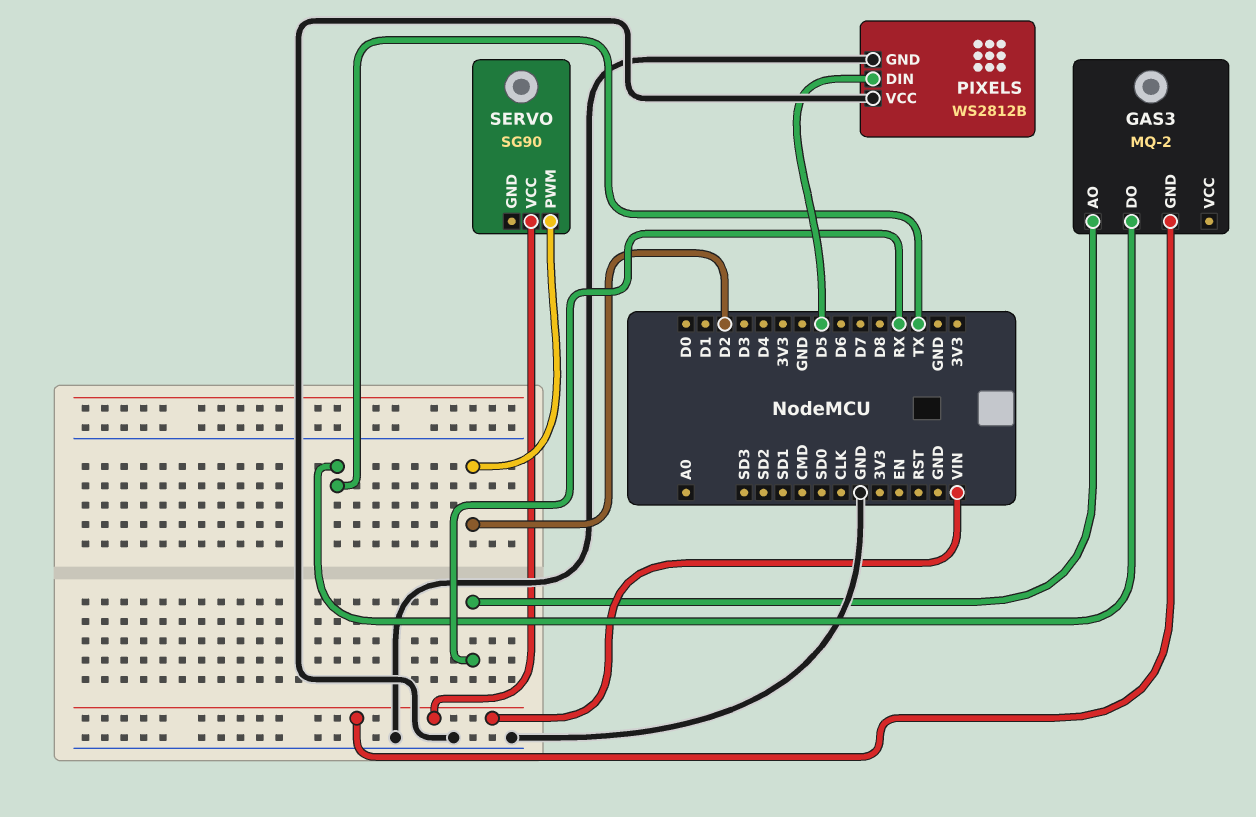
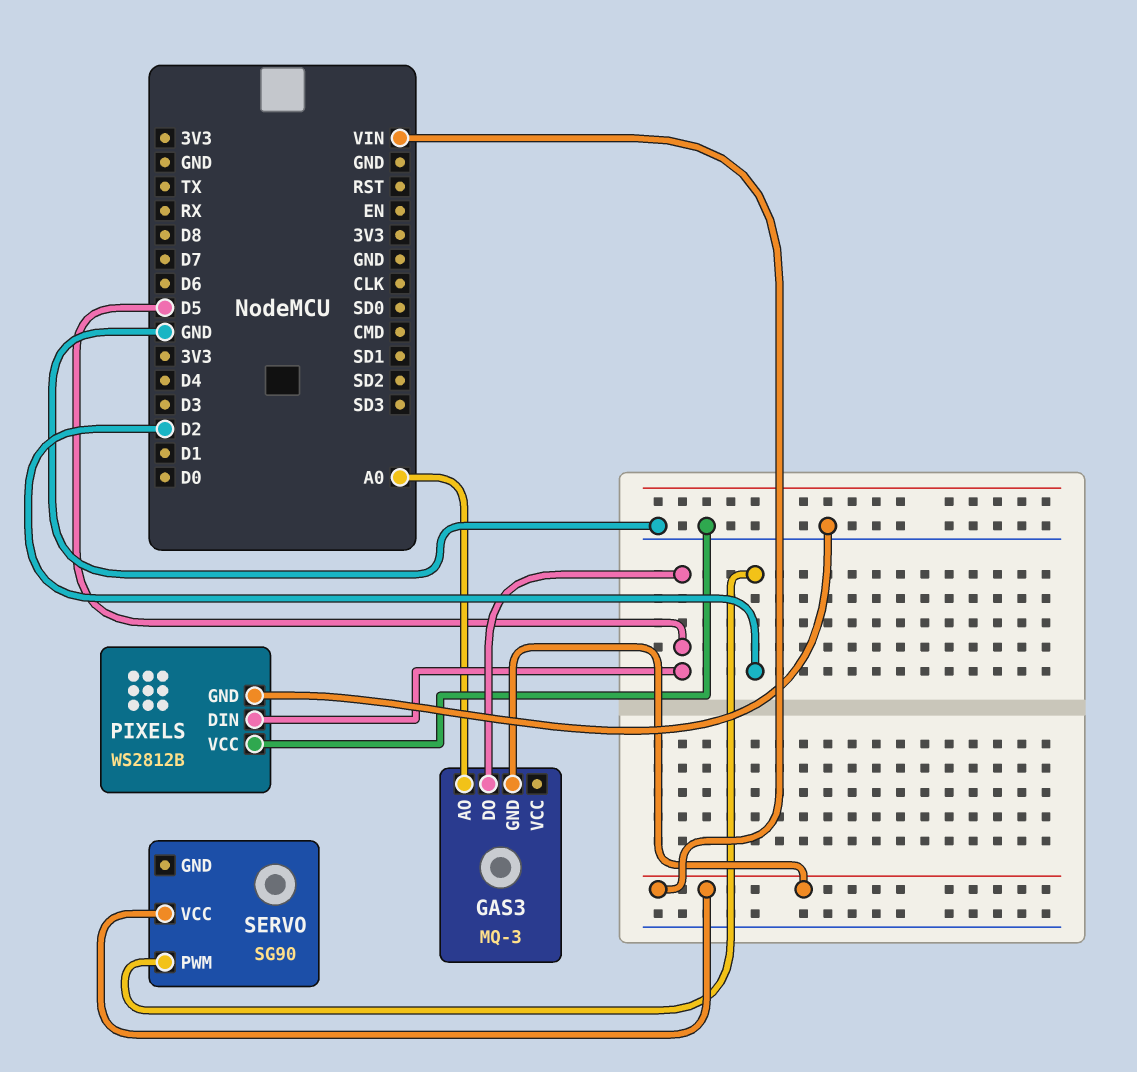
GAS3: MQ-2 -> MQ-3
GAS3 pin AO: RX -> A0
GAS3 pin DO: TX -> D5

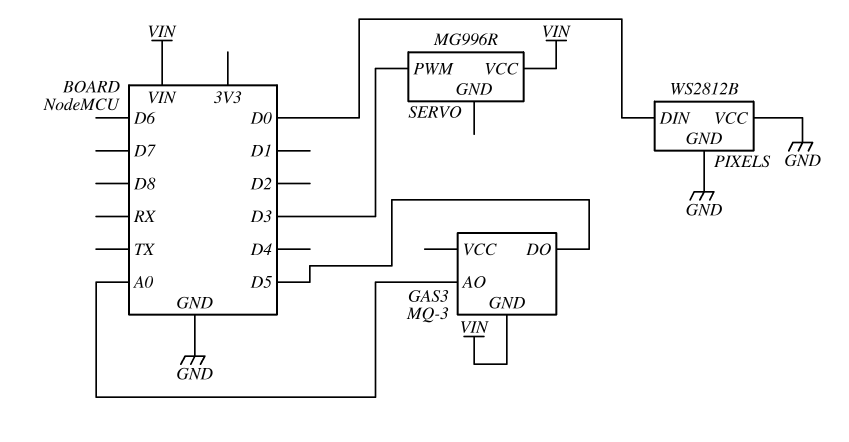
PIXELS pin DIN: D5 -> D0
SERVO: SG90 -> MG996R
SERVO pin PWM: D2 -> D3

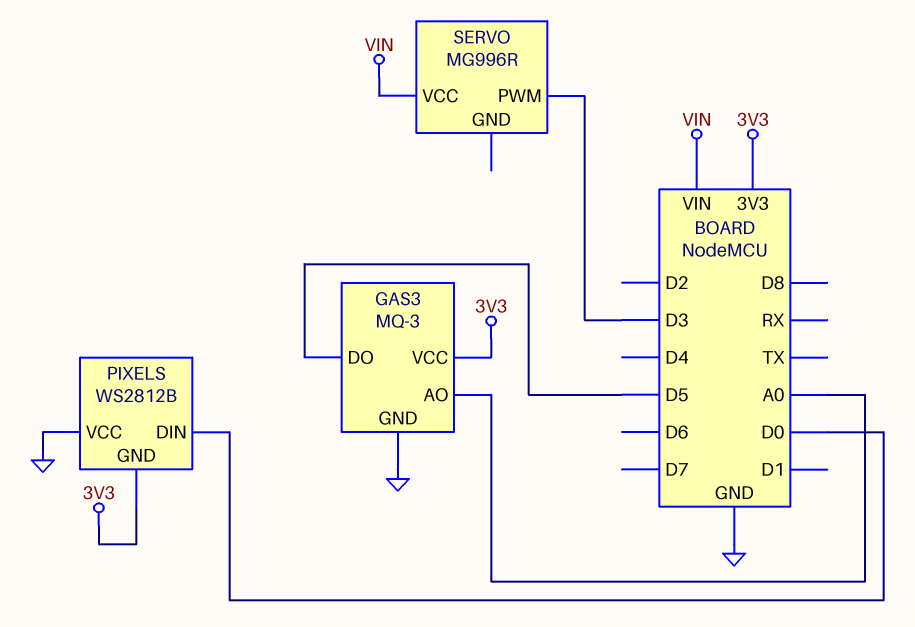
GAS3 pin GND: VIN -> GND
GAS3 pin VCC: none -> 3V3
PIXELS pin GND: GND -> 3V3

